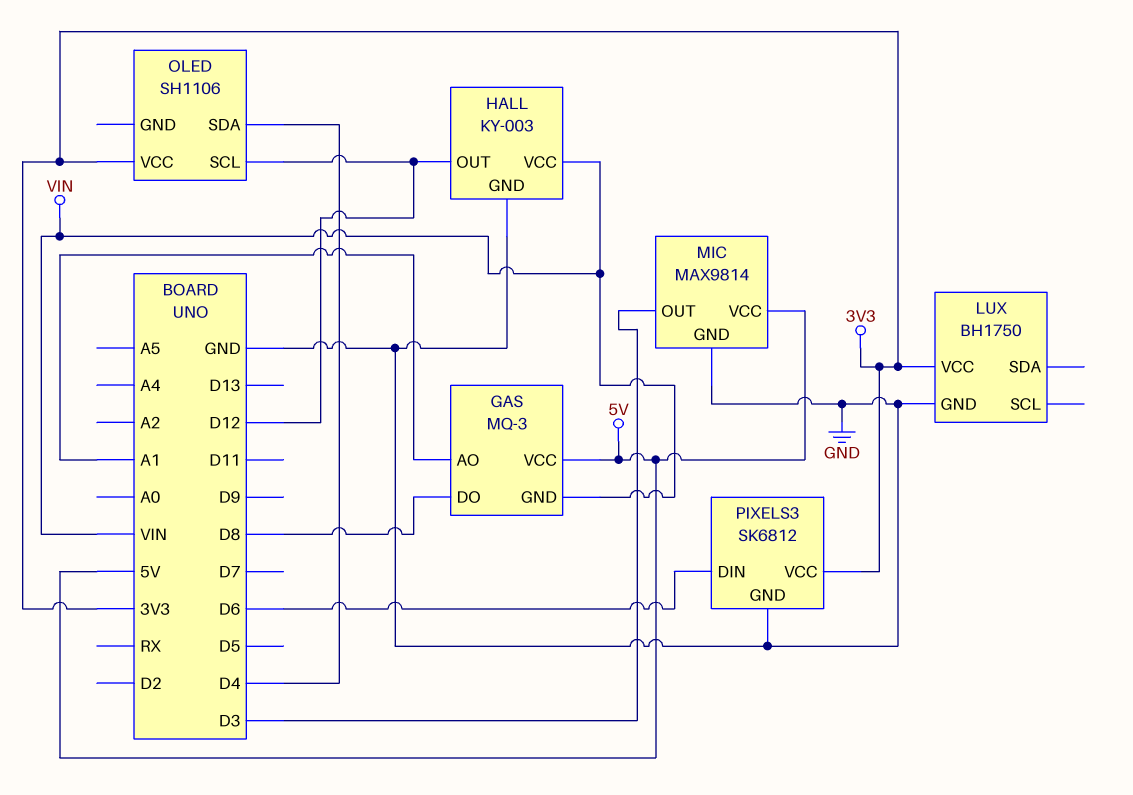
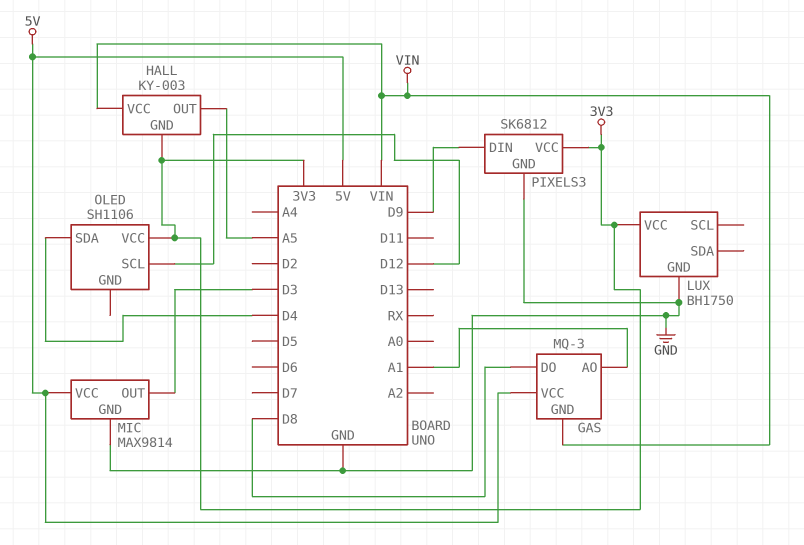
HALL pin GND: GND -> 3V3
HALL pin OUT: D12 -> A5
PIXELS3 pin DIN: D6 -> D9

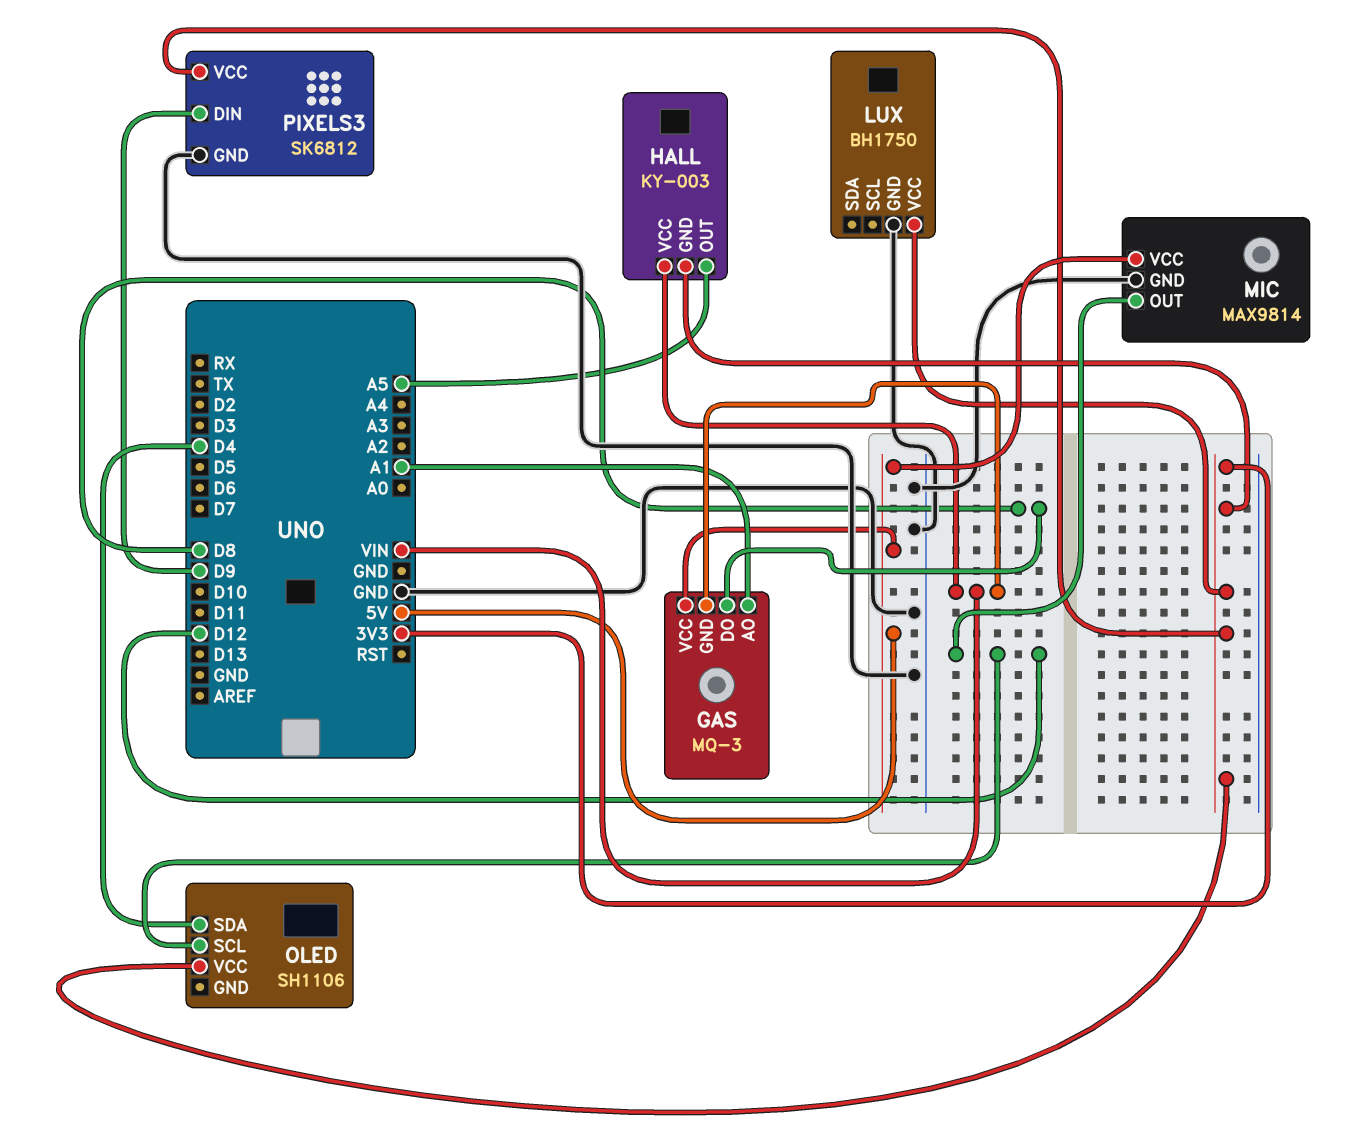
MIC pin OUT: D3 -> D12

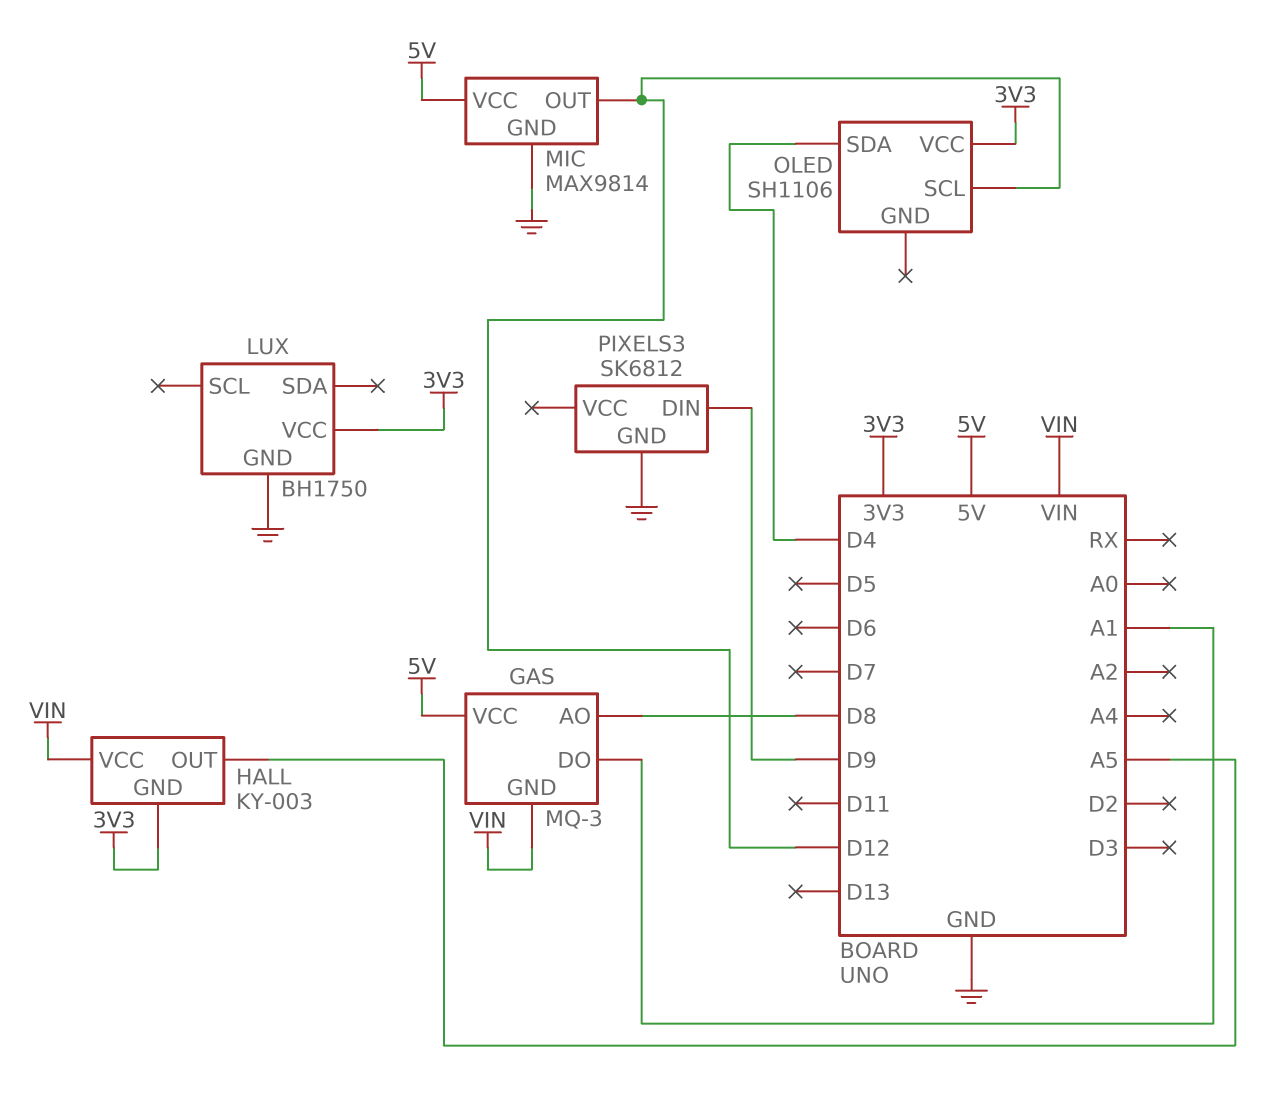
GAS pin AO: A1 -> D8
GAS pin DO: D8 -> A1
PIXELS3 pin VCC: 3V3 -> none

